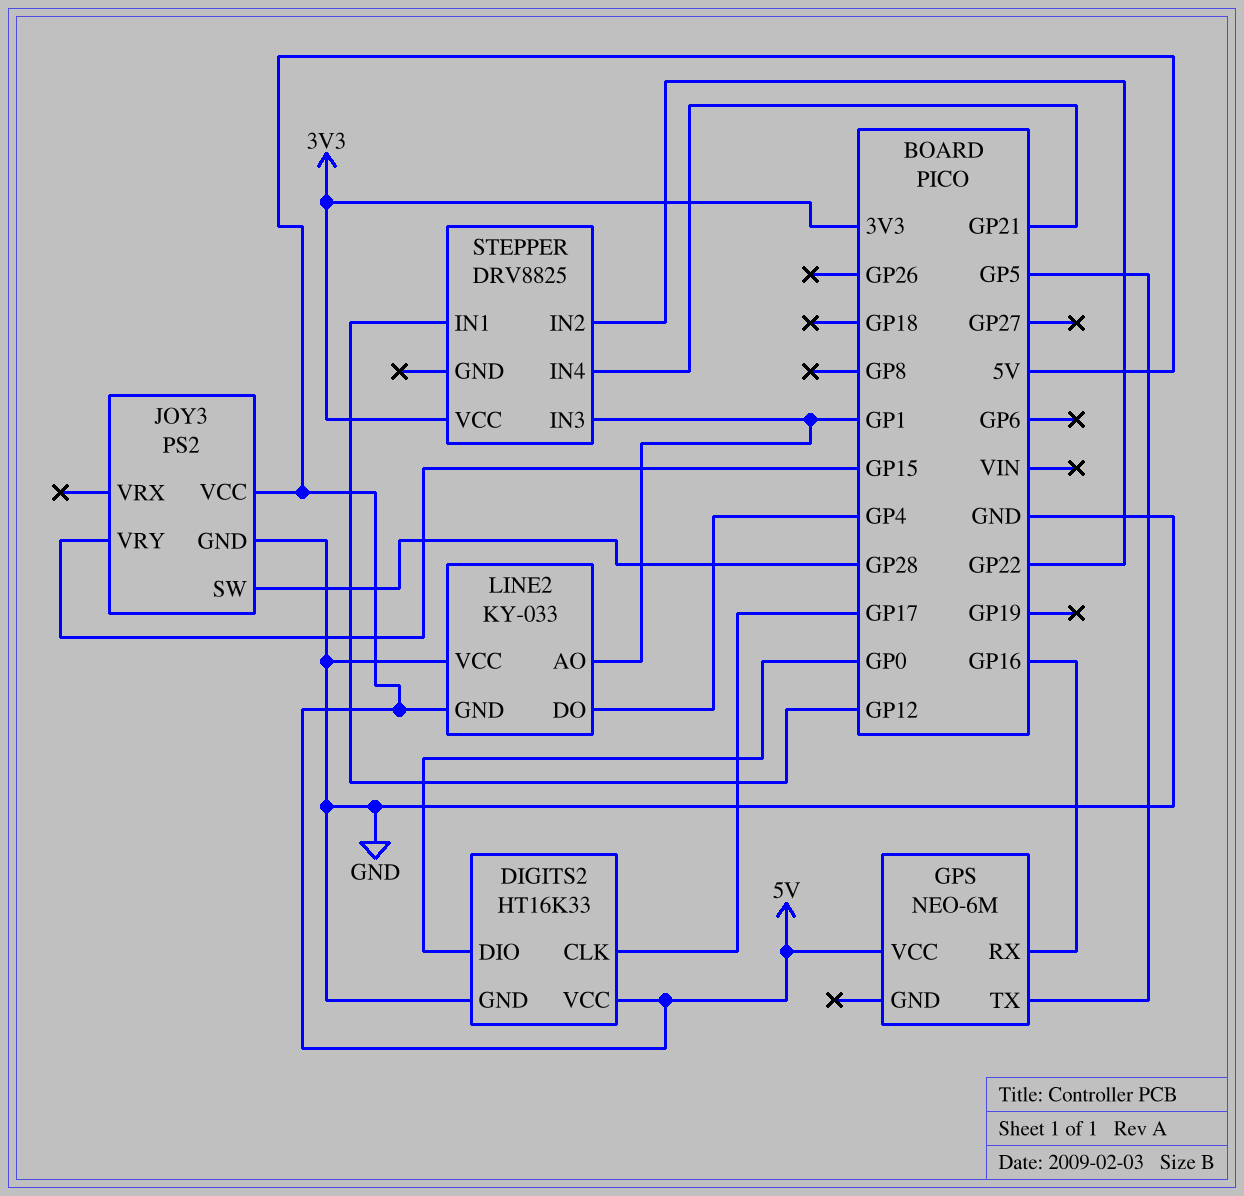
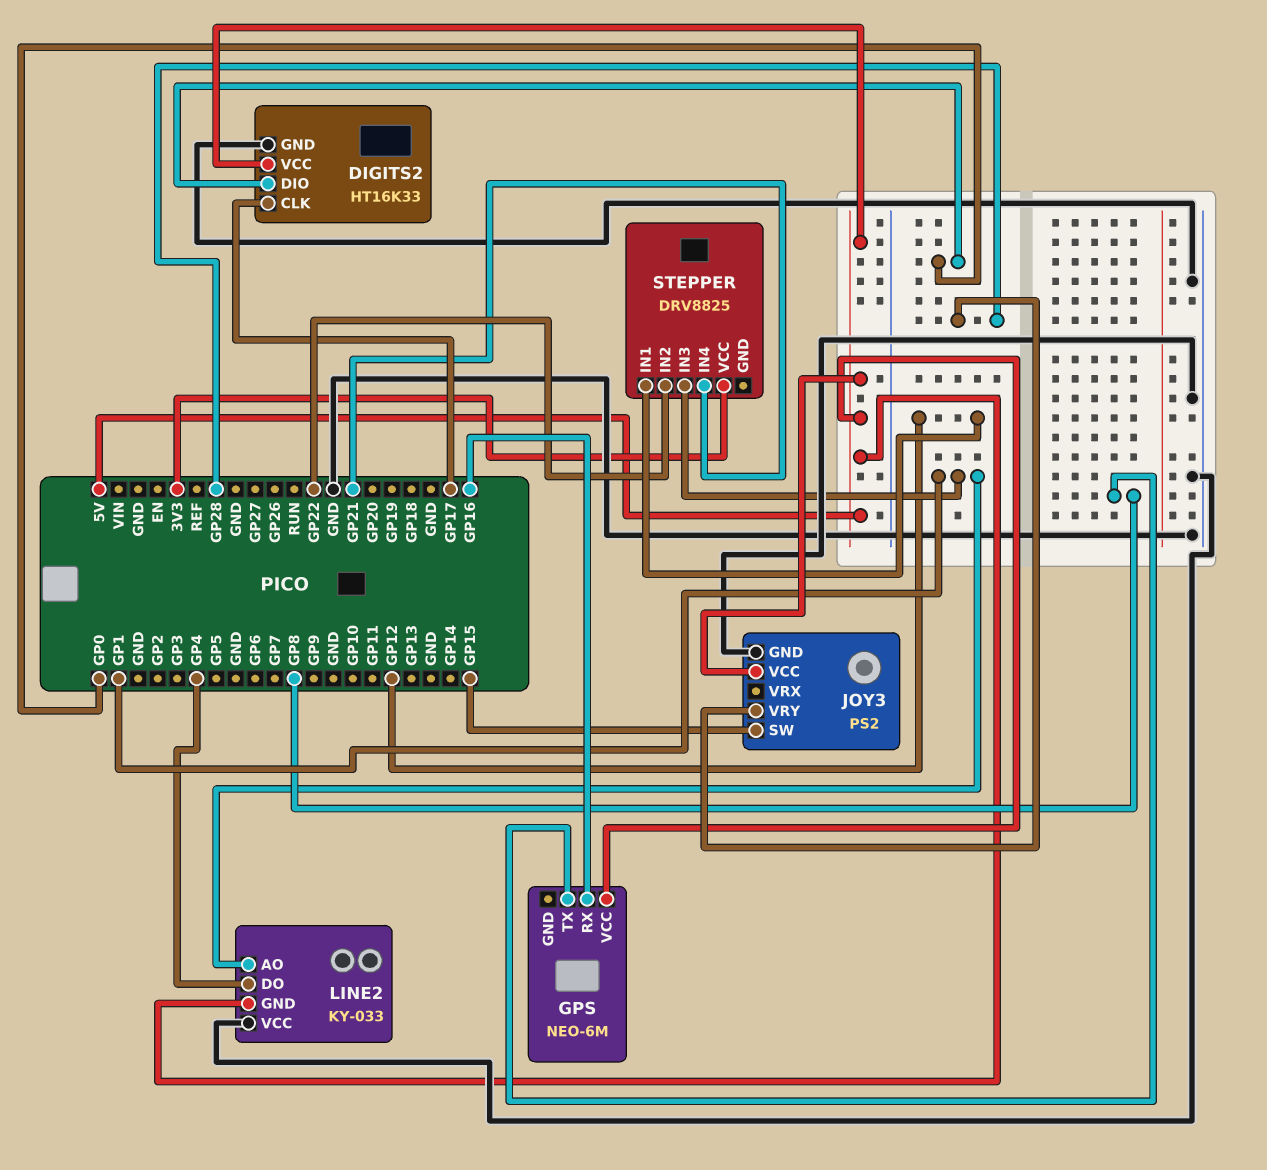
GPS pin TX: GP5 -> GP8
JOY3 pin SW: GP28 -> GP15
JOY3 pin VRY: GP15 -> GP28

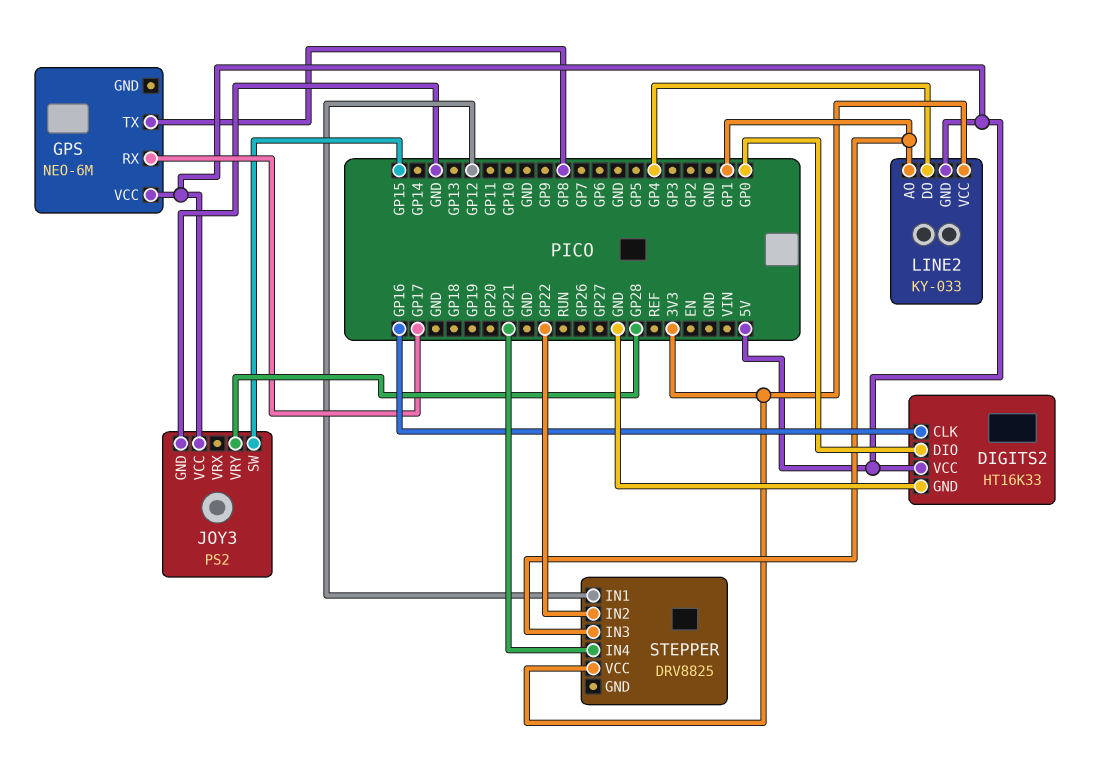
DIGITS2 pin CLK: GP17 -> GP16
GPS pin RX: GP16 -> GP17
LINE2 pin VCC: GND -> 3V3

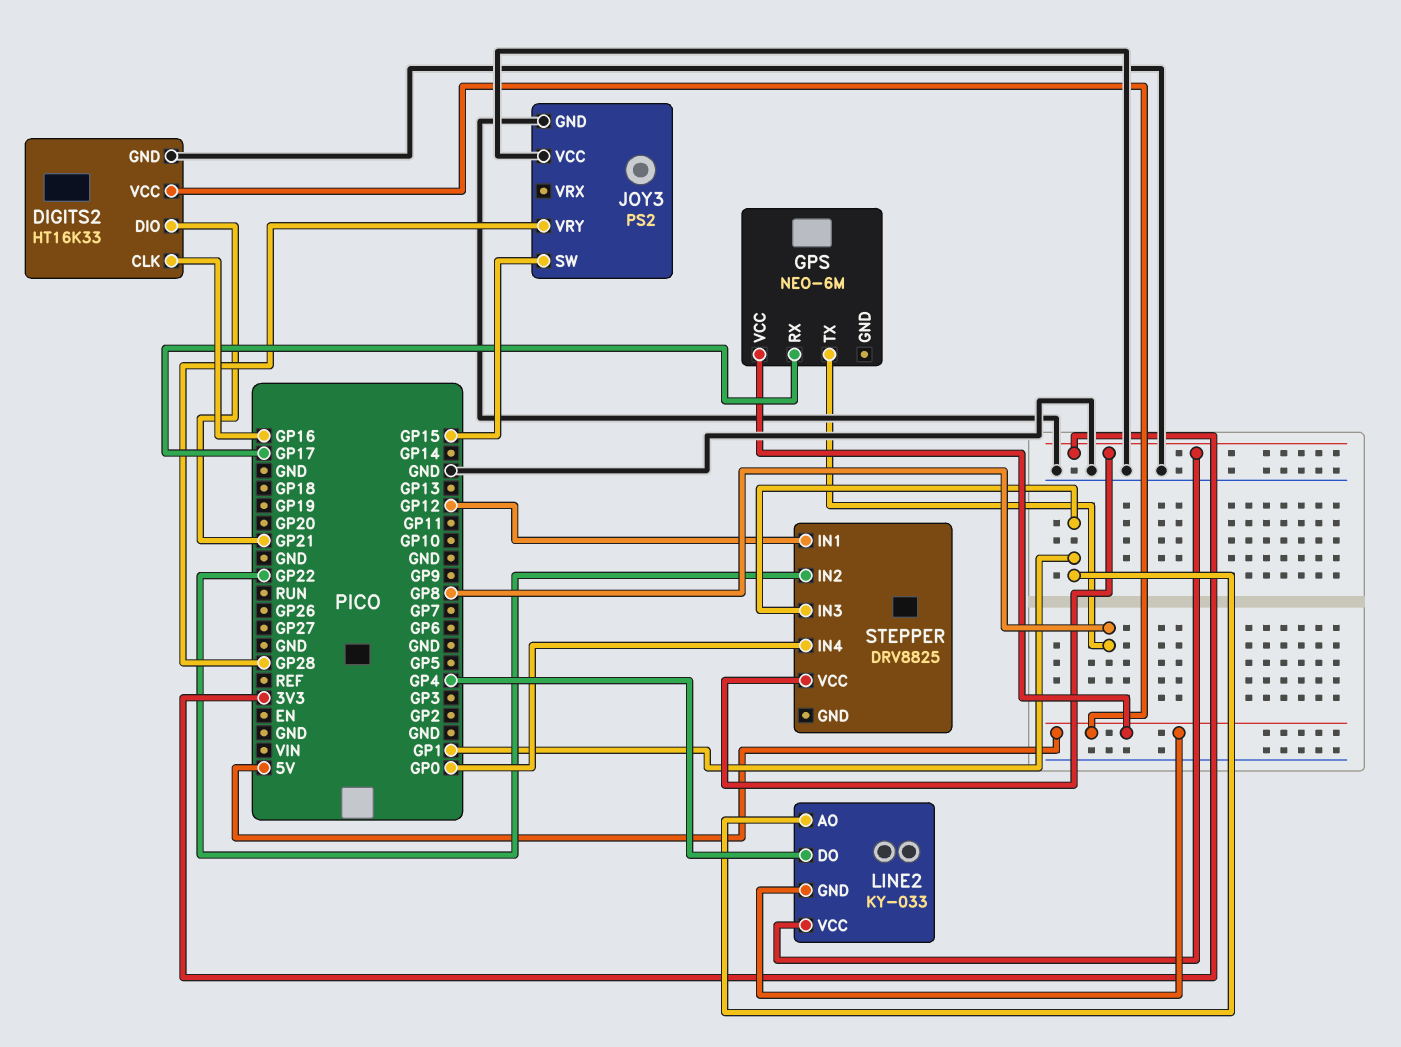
DIGITS2 pin DIO: GP0 -> GP21
JOY3 pin VCC: 5V -> GND
STEPPER pin IN4: GP21 -> GP0

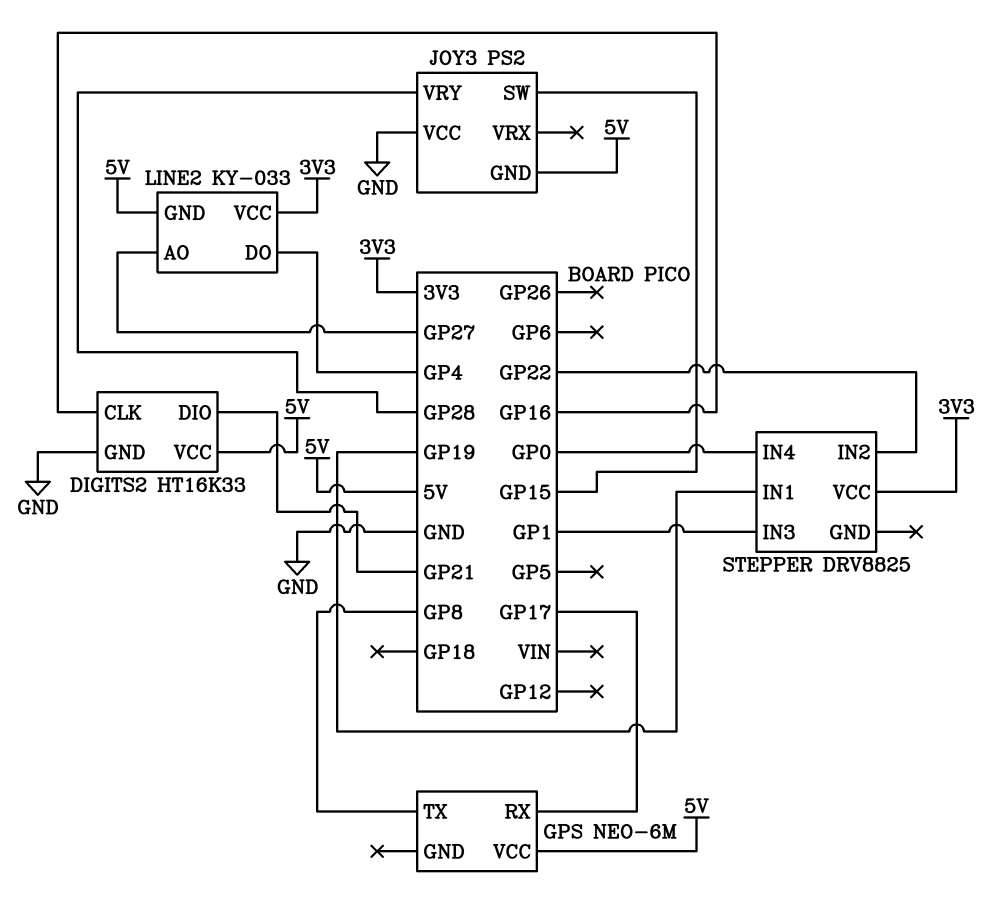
JOY3 pin GND: GND -> 5V
LINE2 pin AO: GP1 -> GP27
STEPPER pin IN1: GP12 -> GP19

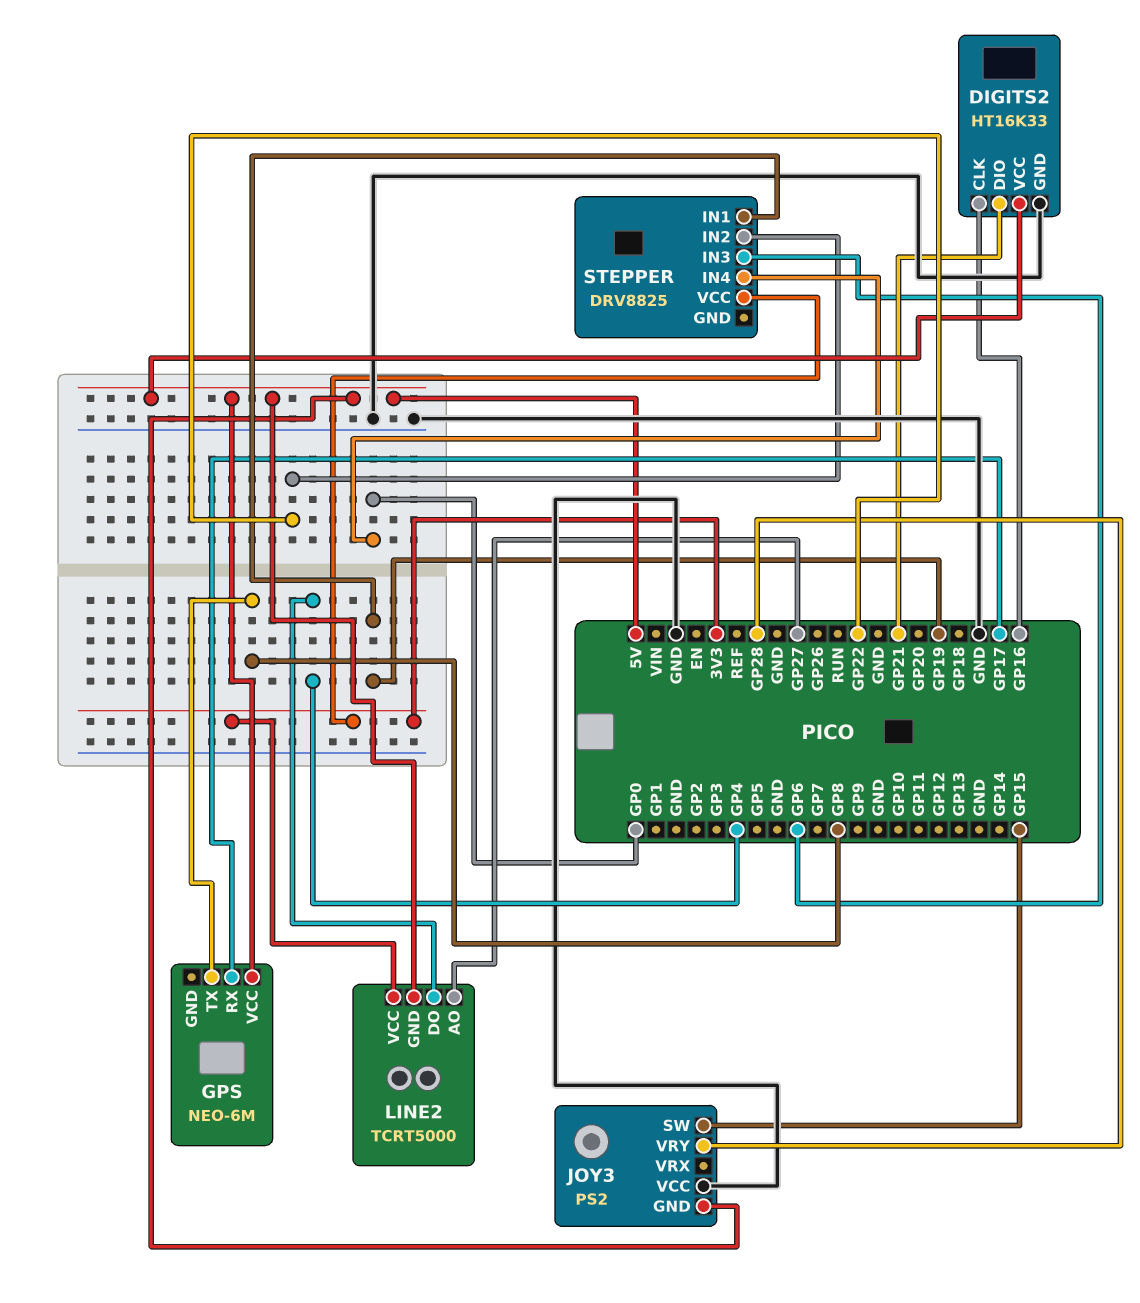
LINE2: KY-033 -> TCRT5000
STEPPER pin IN3: GP1 -> GP6

